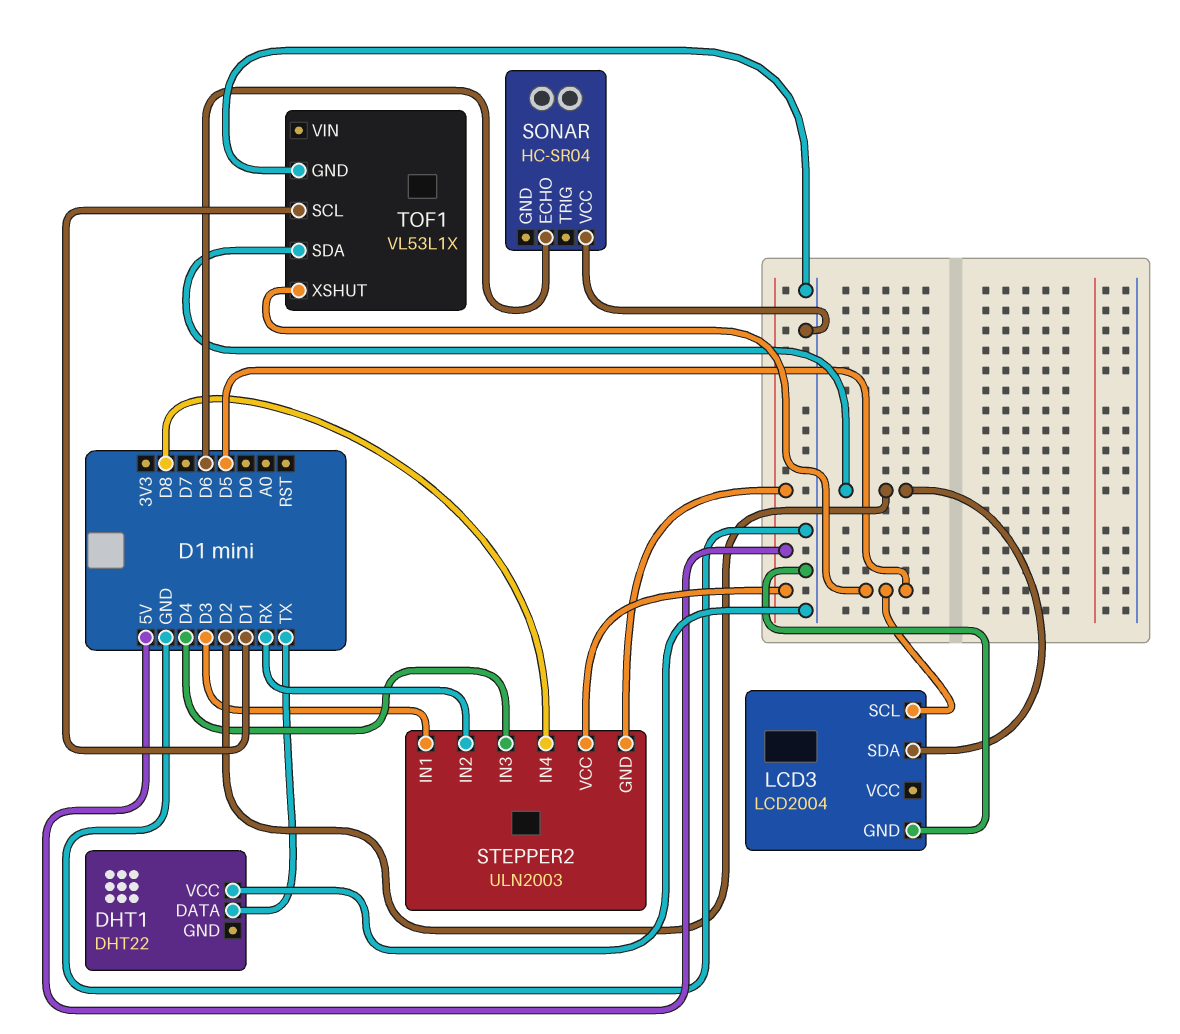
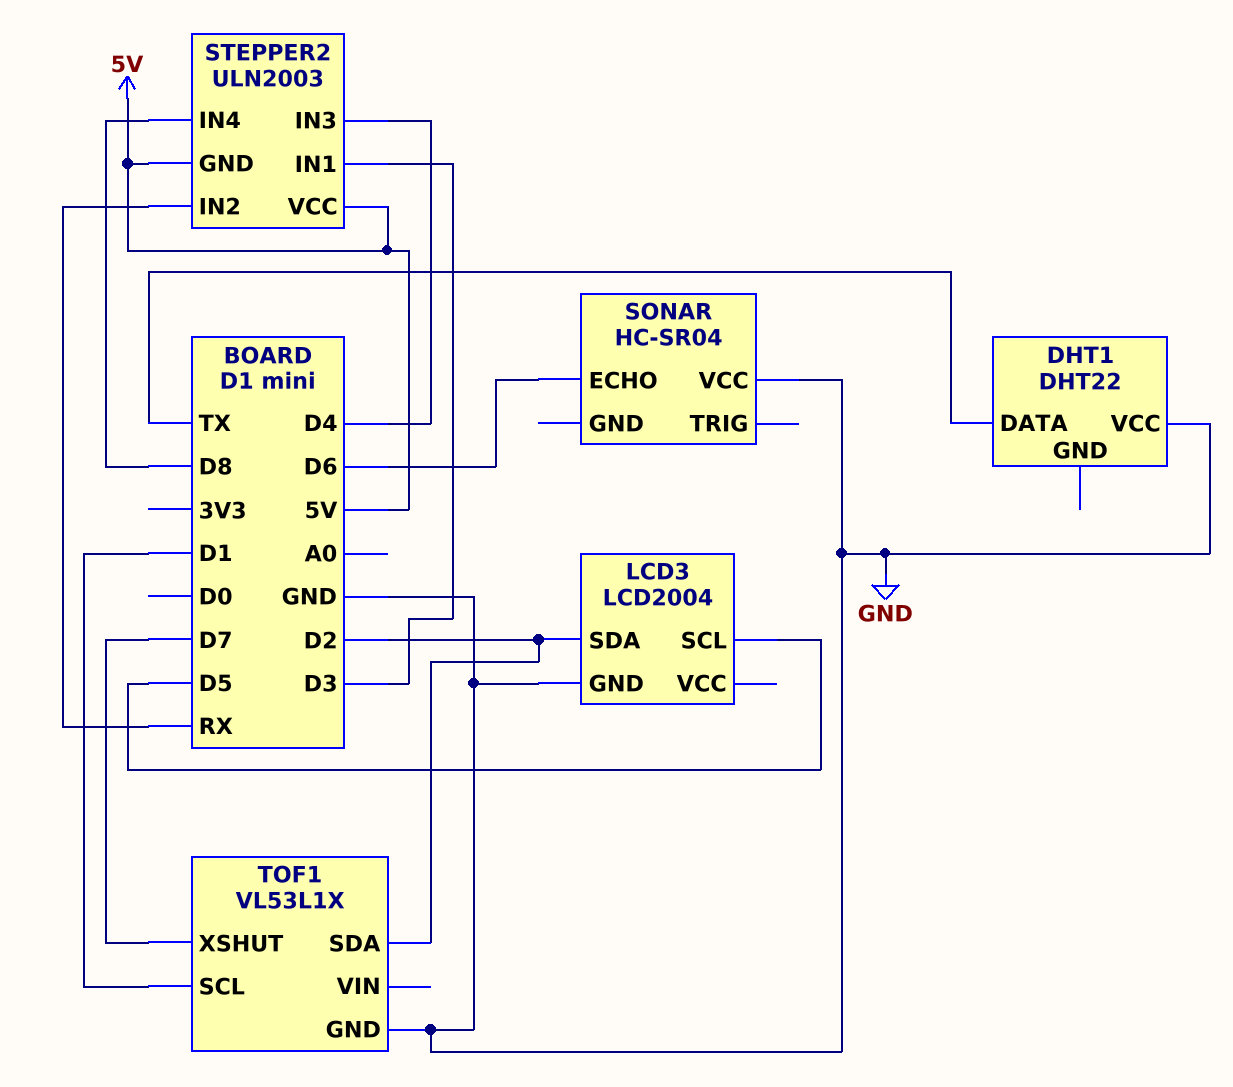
TOF1 pin XSHUT: D5 -> D7

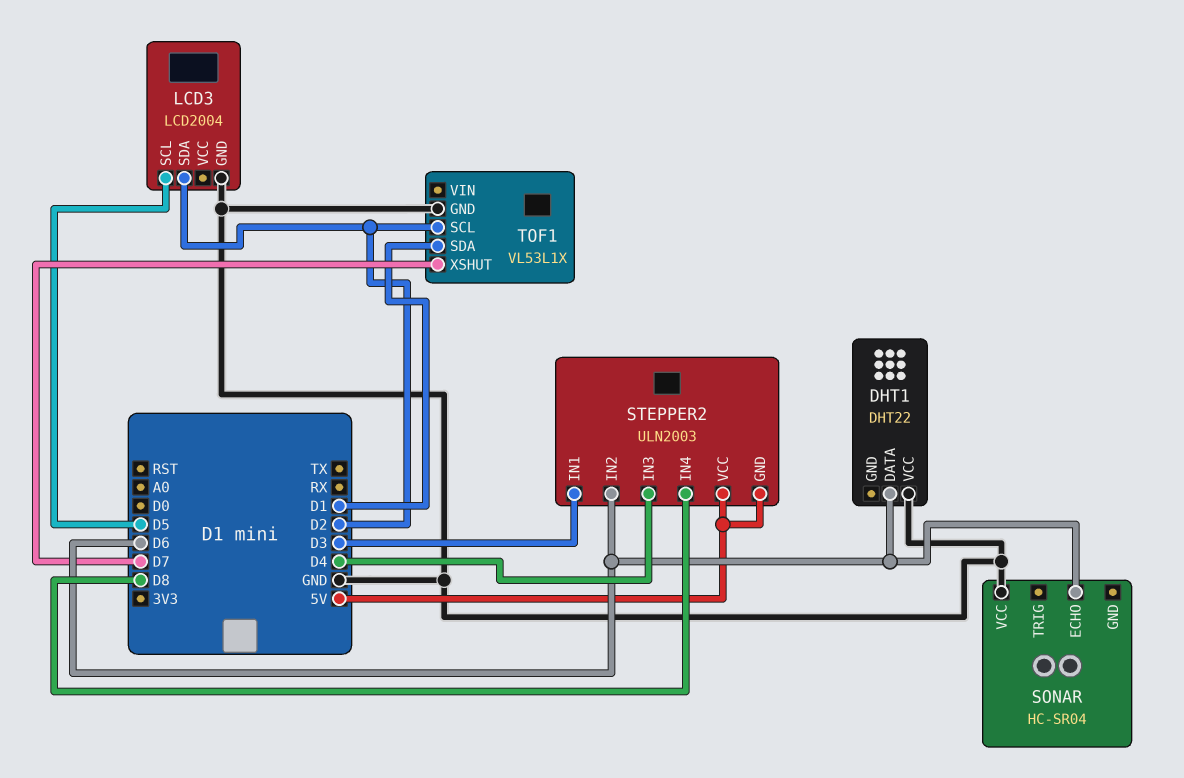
DHT1 pin DATA: TX -> D6
STEPPER2 pin IN2: RX -> D6
TOF1 pin SCL: D1 -> D2
TOF1 pin SDA: D2 -> D1

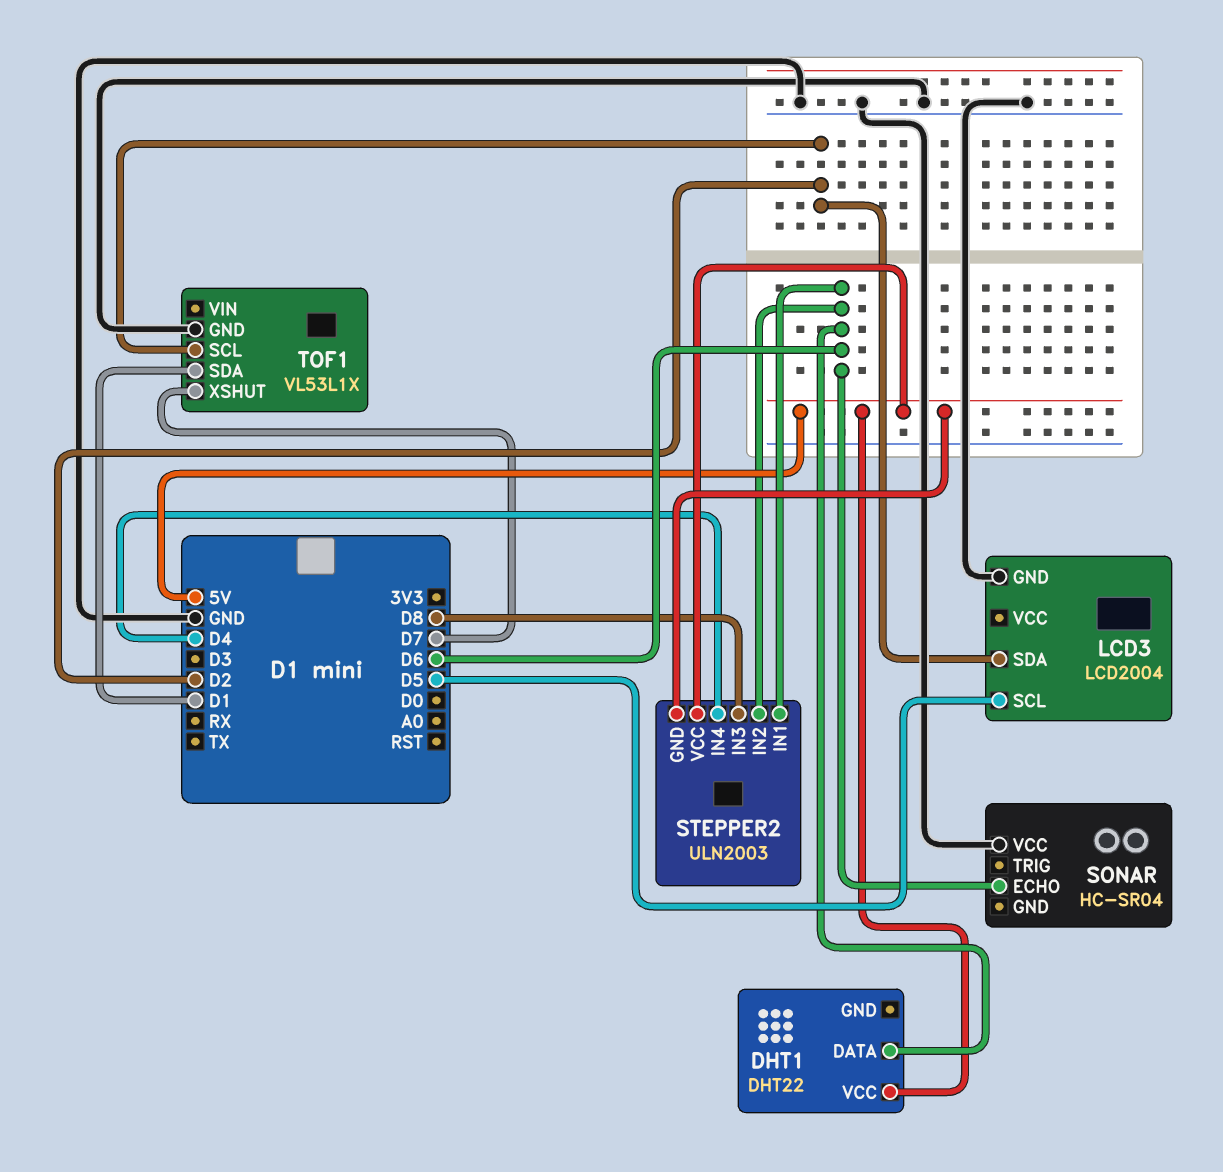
DHT1 pin VCC: GND -> 5V
STEPPER2 pin IN1: D3 -> D6
STEPPER2 pin IN3: D4 -> D8
STEPPER2 pin IN4: D8 -> D4

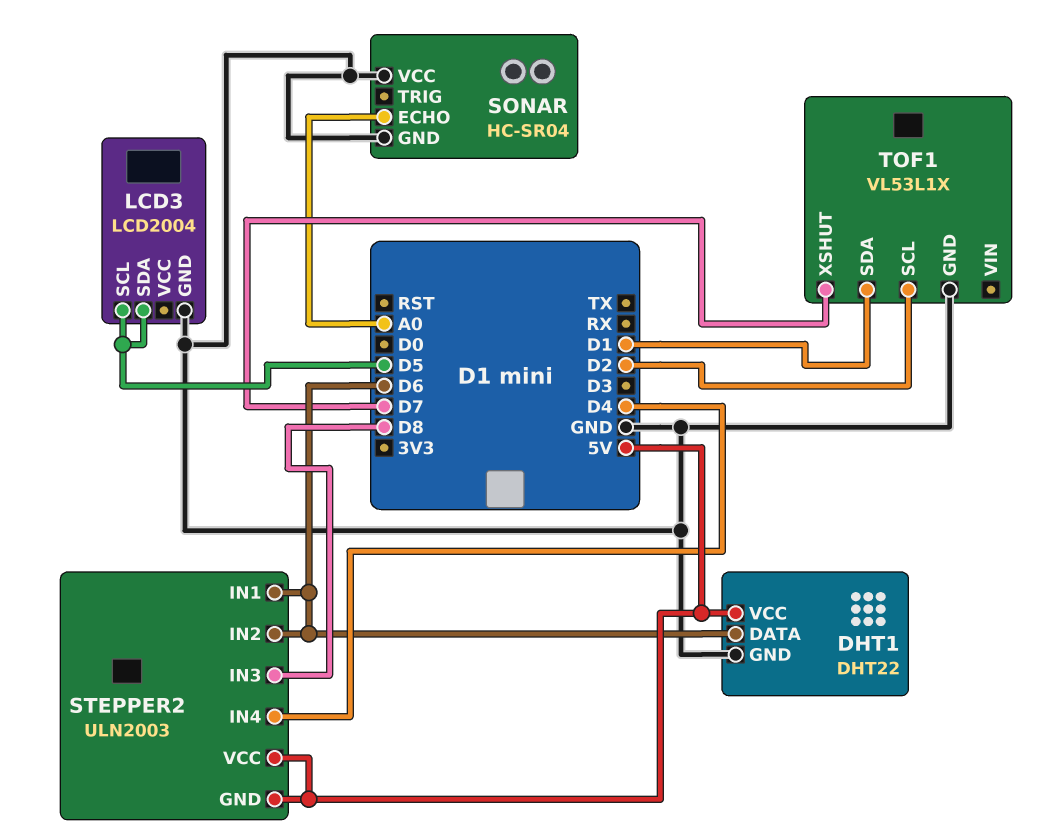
DHT1 pin GND: none -> GND
LCD3 pin SDA: D2 -> D5
SONAR pin ECHO: D6 -> A0
SONAR pin GND: none -> GND

